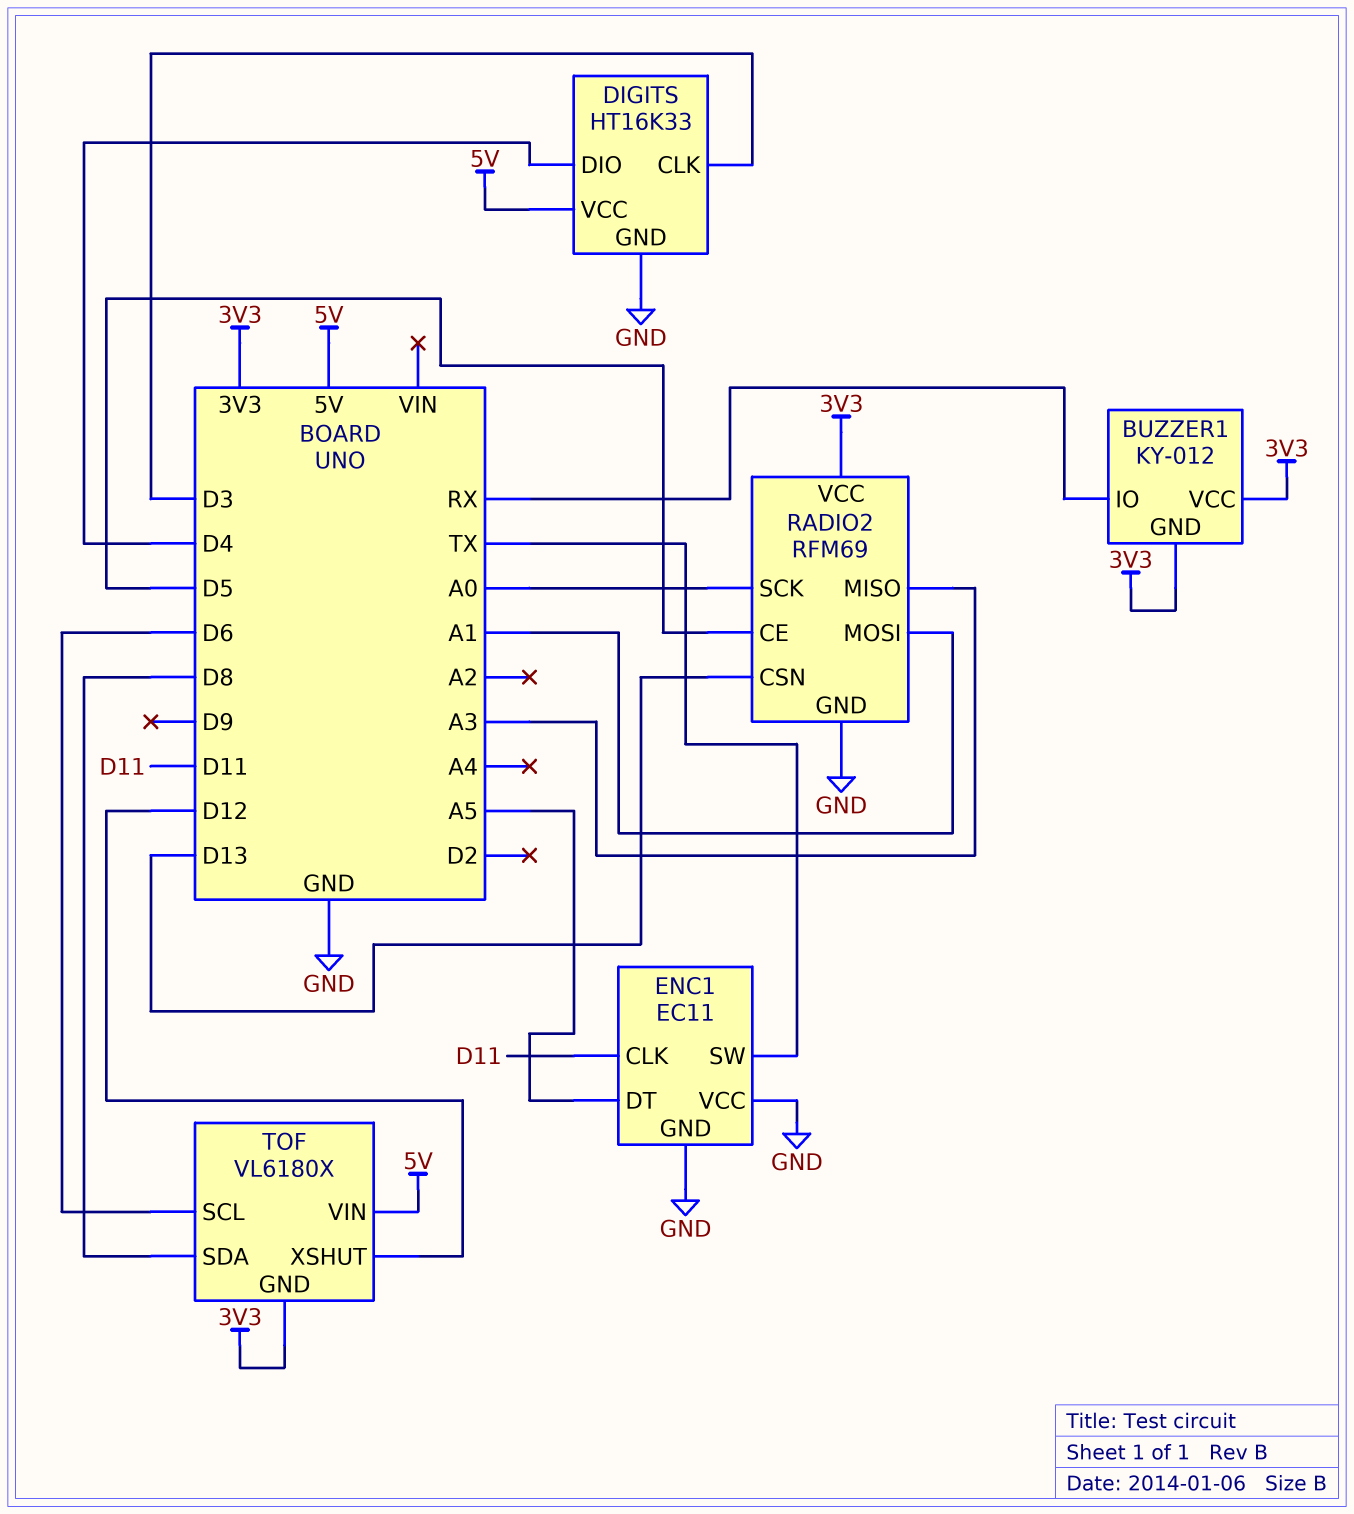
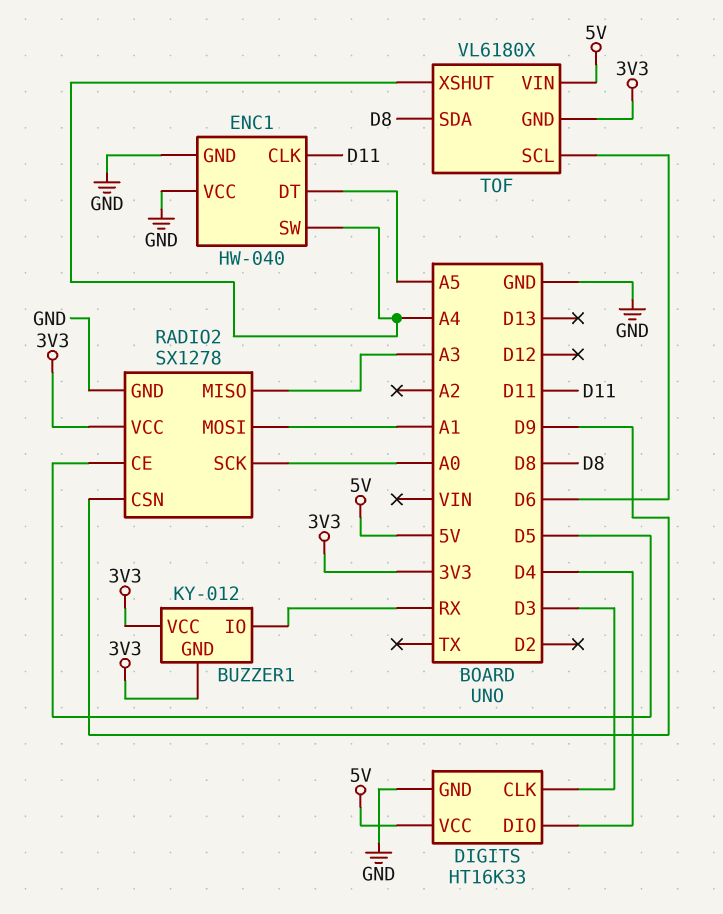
ENC1: EC11 -> HW-040
ENC1 pin SW: TX -> A4
RADIO2: RFM69 -> SX1278
RADIO2 pin CSN: D13 -> D9
TOF pin XSHUT: D12 -> A4

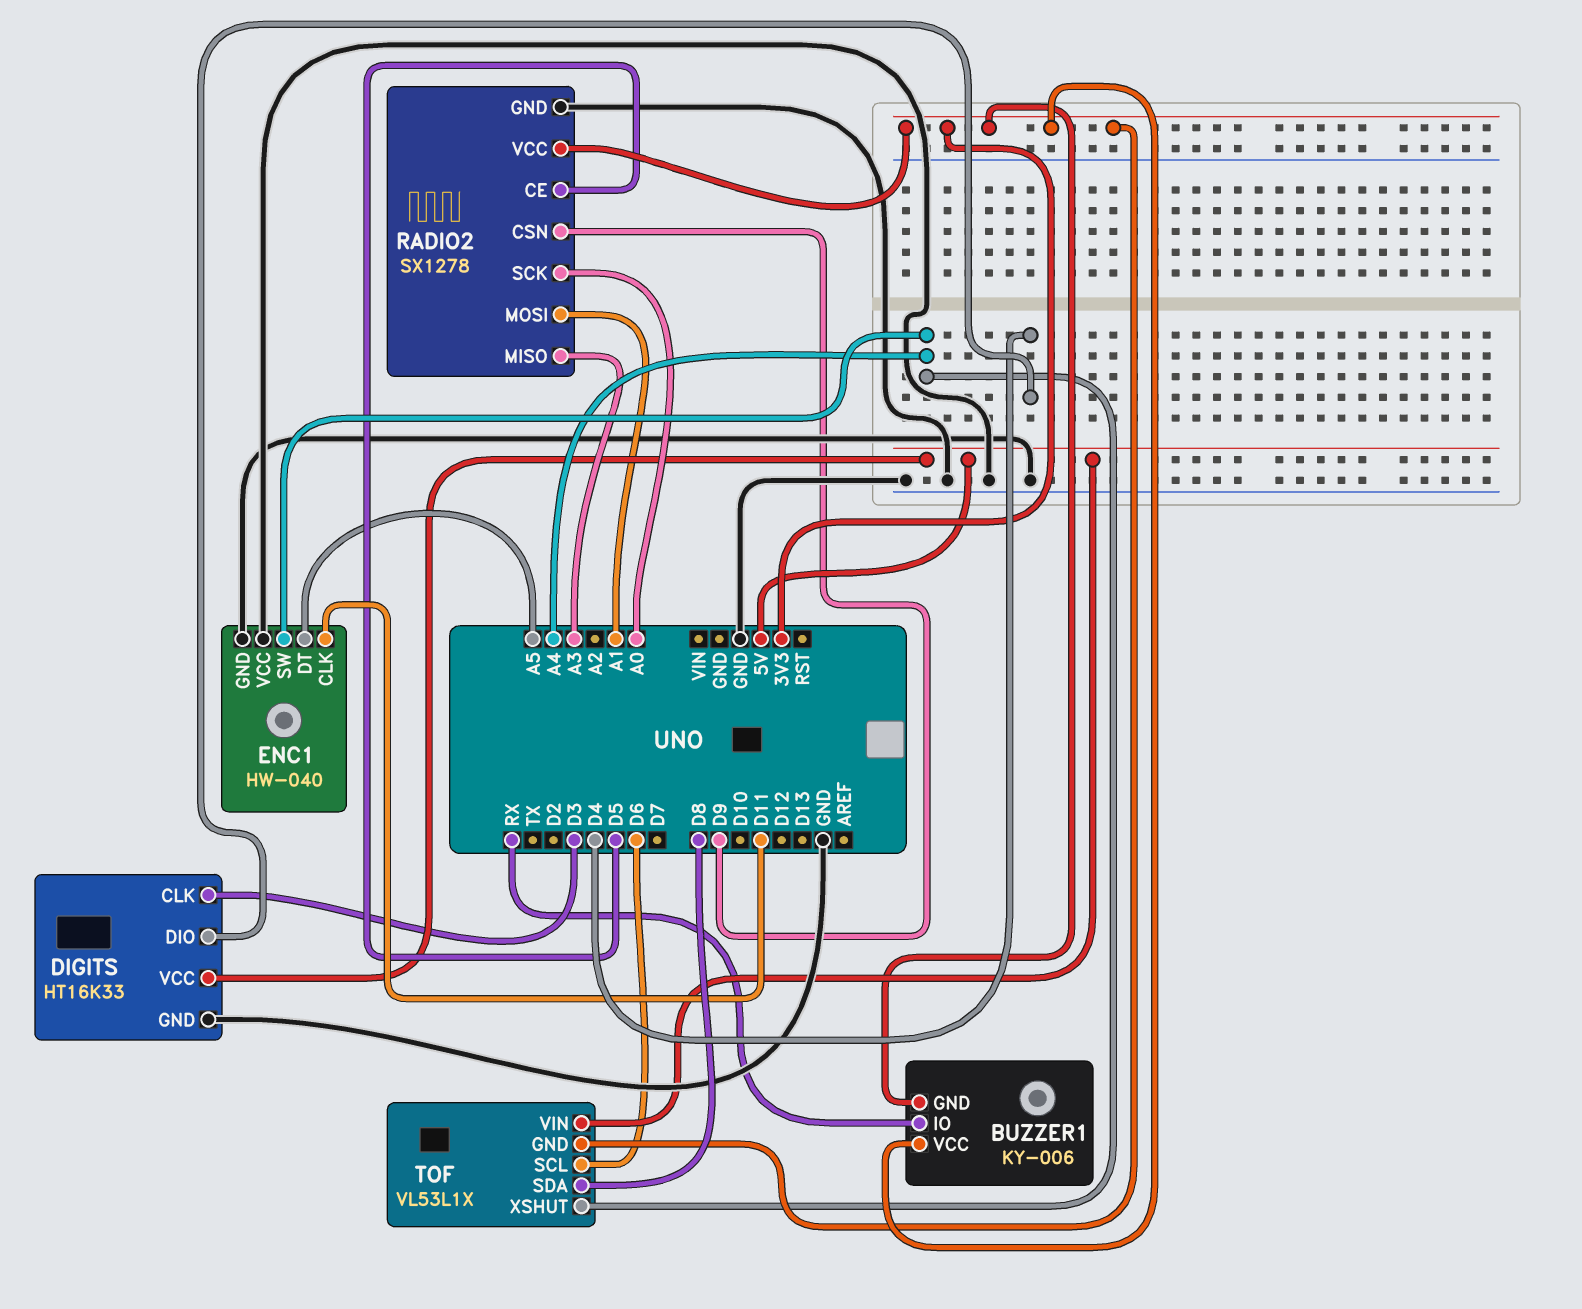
BUZZER1: KY-012 -> KY-006
TOF: VL6180X -> VL53L1X

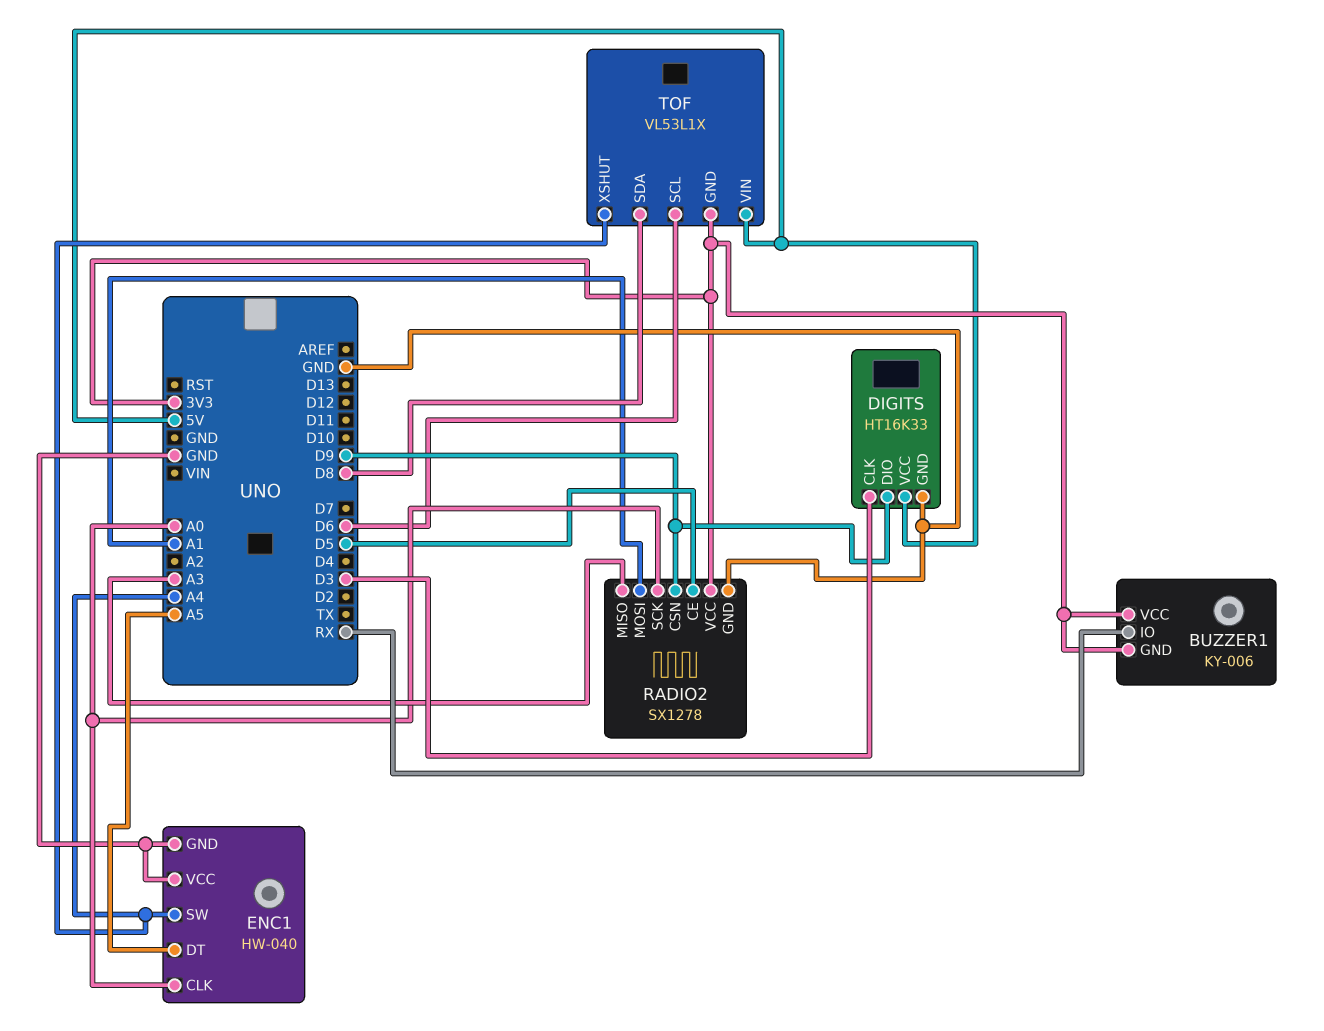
DIGITS pin DIO: D4 -> D9
ENC1 pin CLK: D11 -> A0

